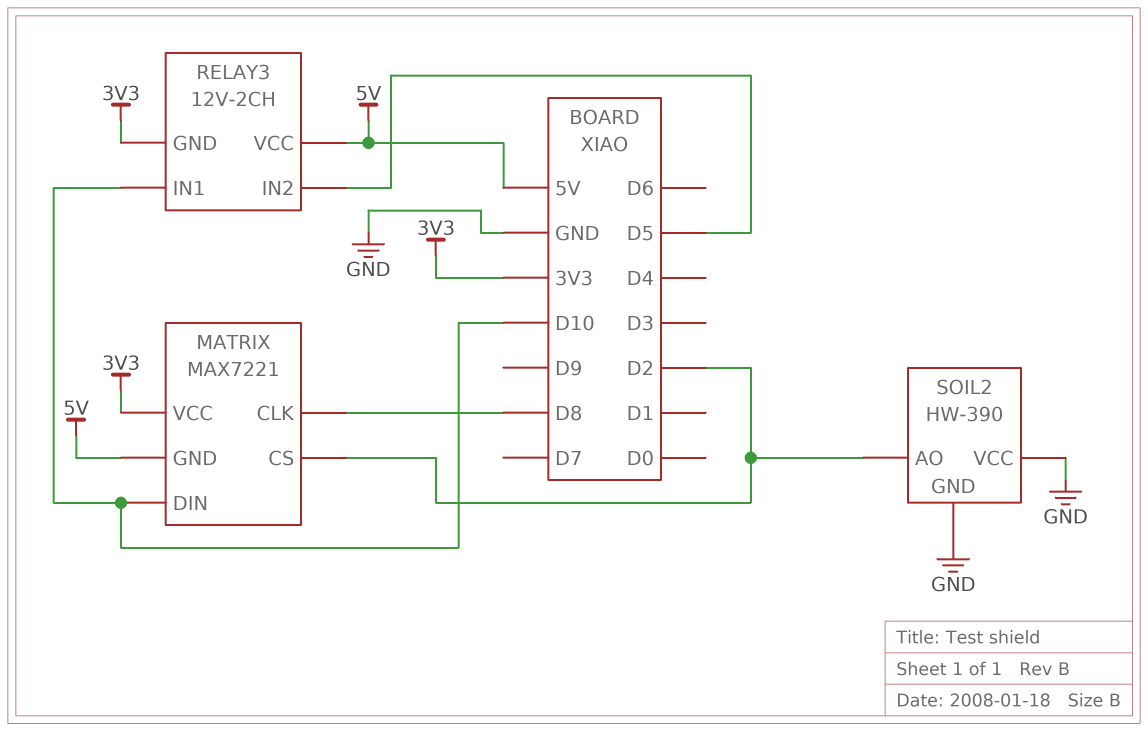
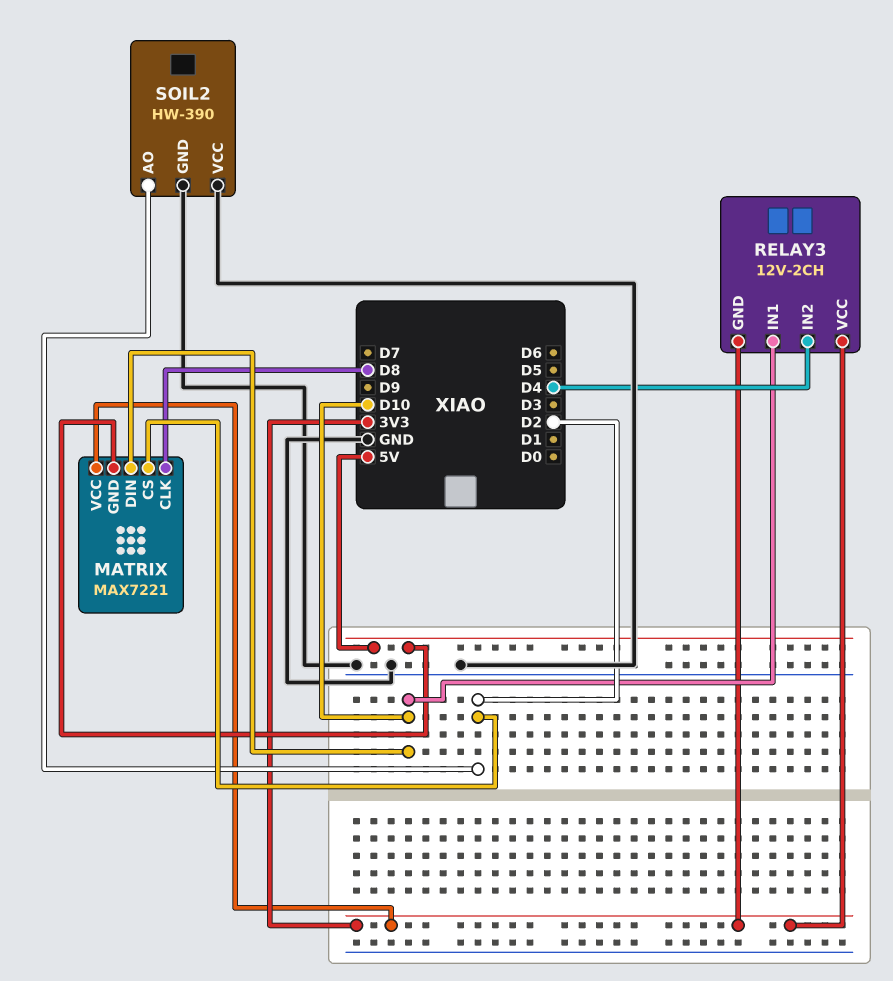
RELAY3 pin IN2: D5 -> D4
RELAY3 pin VCC: 5V -> 3V3

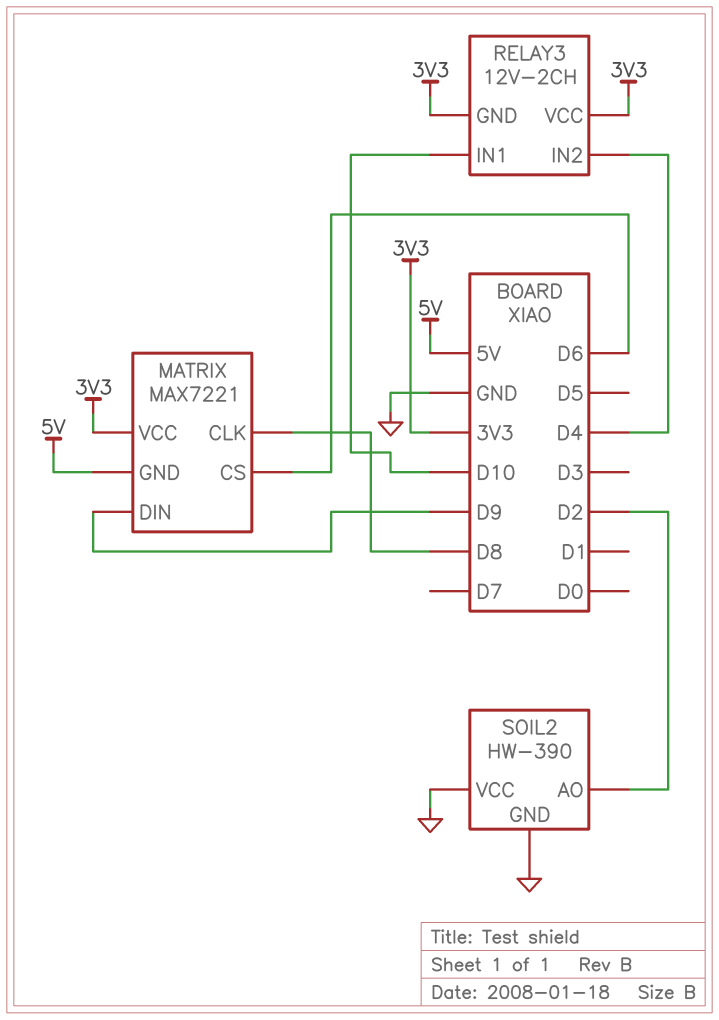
MATRIX pin CS: D2 -> D6
MATRIX pin DIN: D10 -> D9

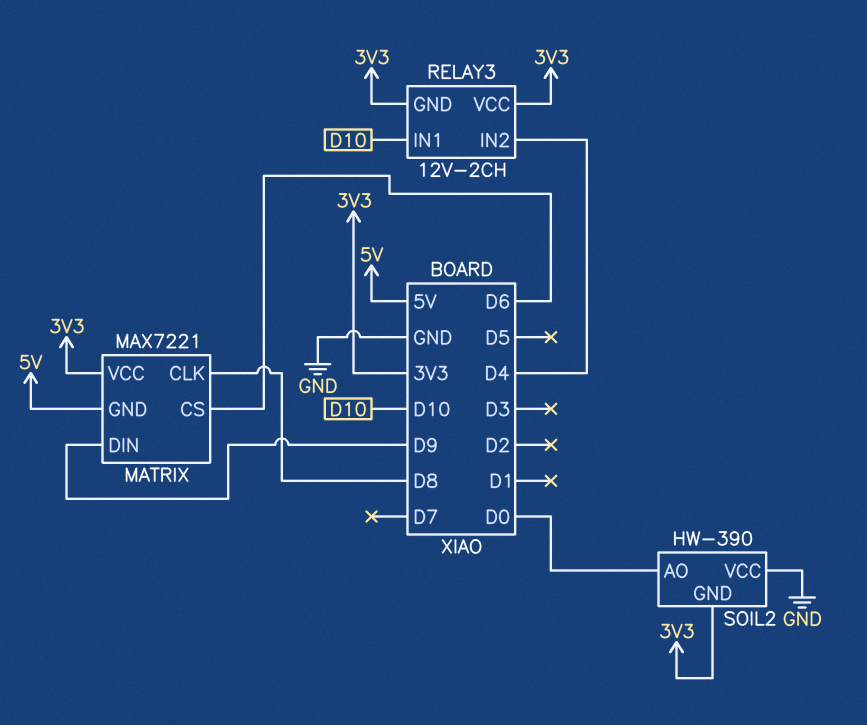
SOIL2 pin AO: D2 -> D0
SOIL2 pin GND: GND -> 3V3

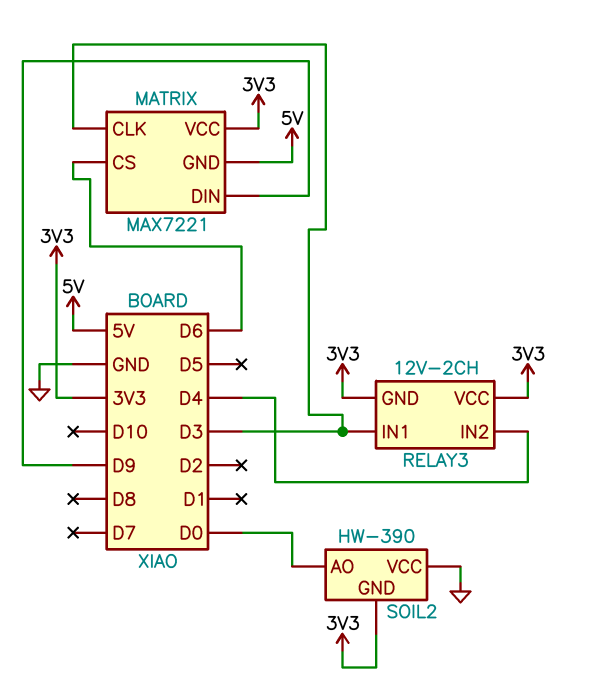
MATRIX pin CLK: D8 -> D3
RELAY3 pin IN1: D10 -> D3

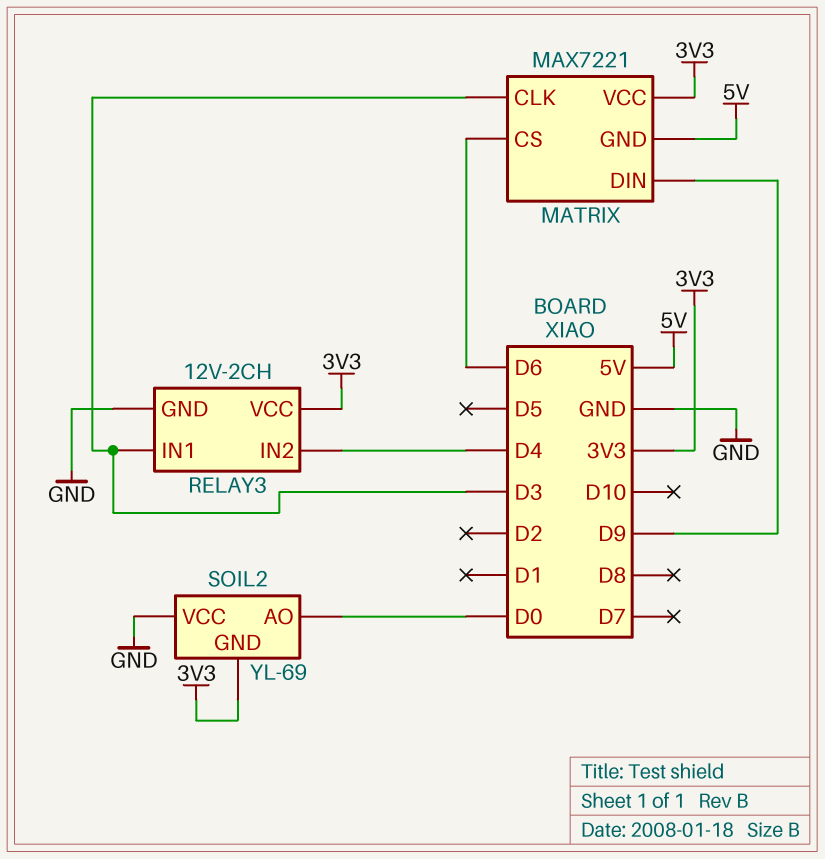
RELAY3 pin GND: 3V3 -> GND
SOIL2: HW-390 -> YL-69

